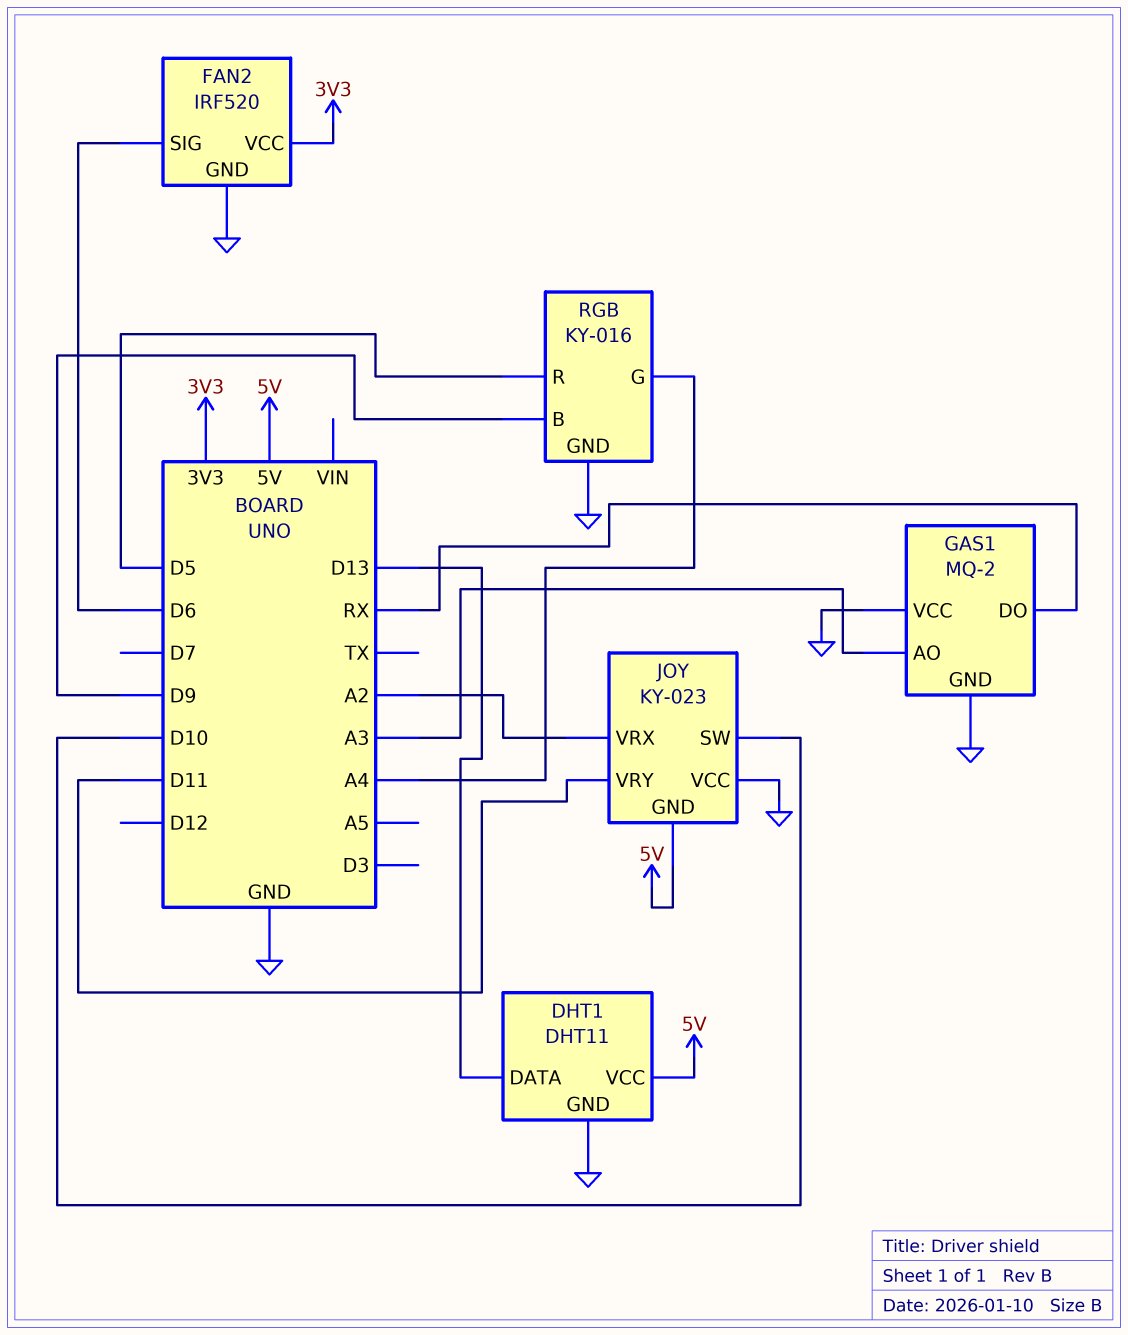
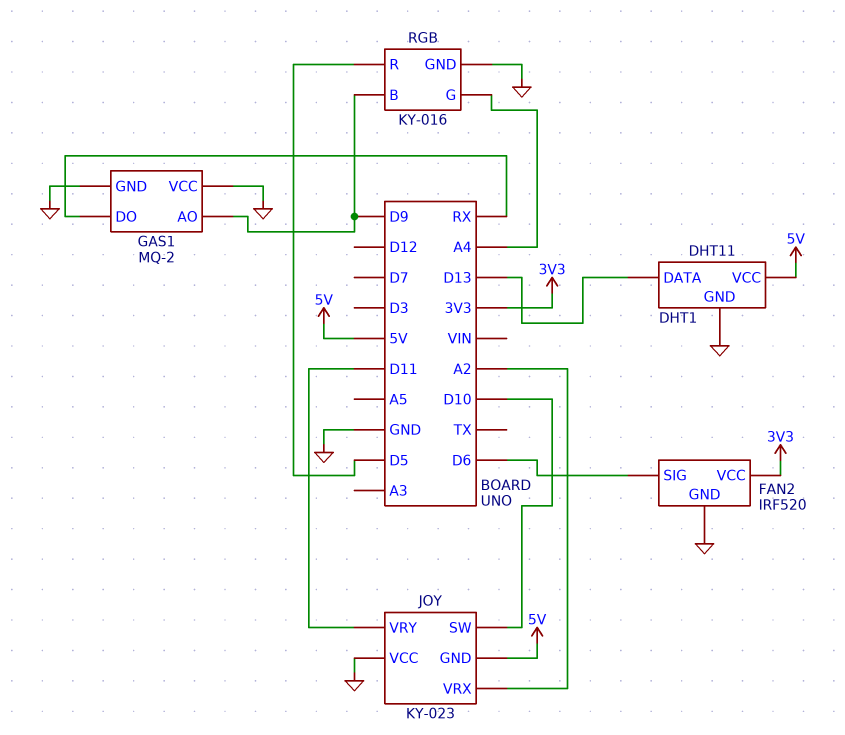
GAS1 pin AO: A3 -> D9

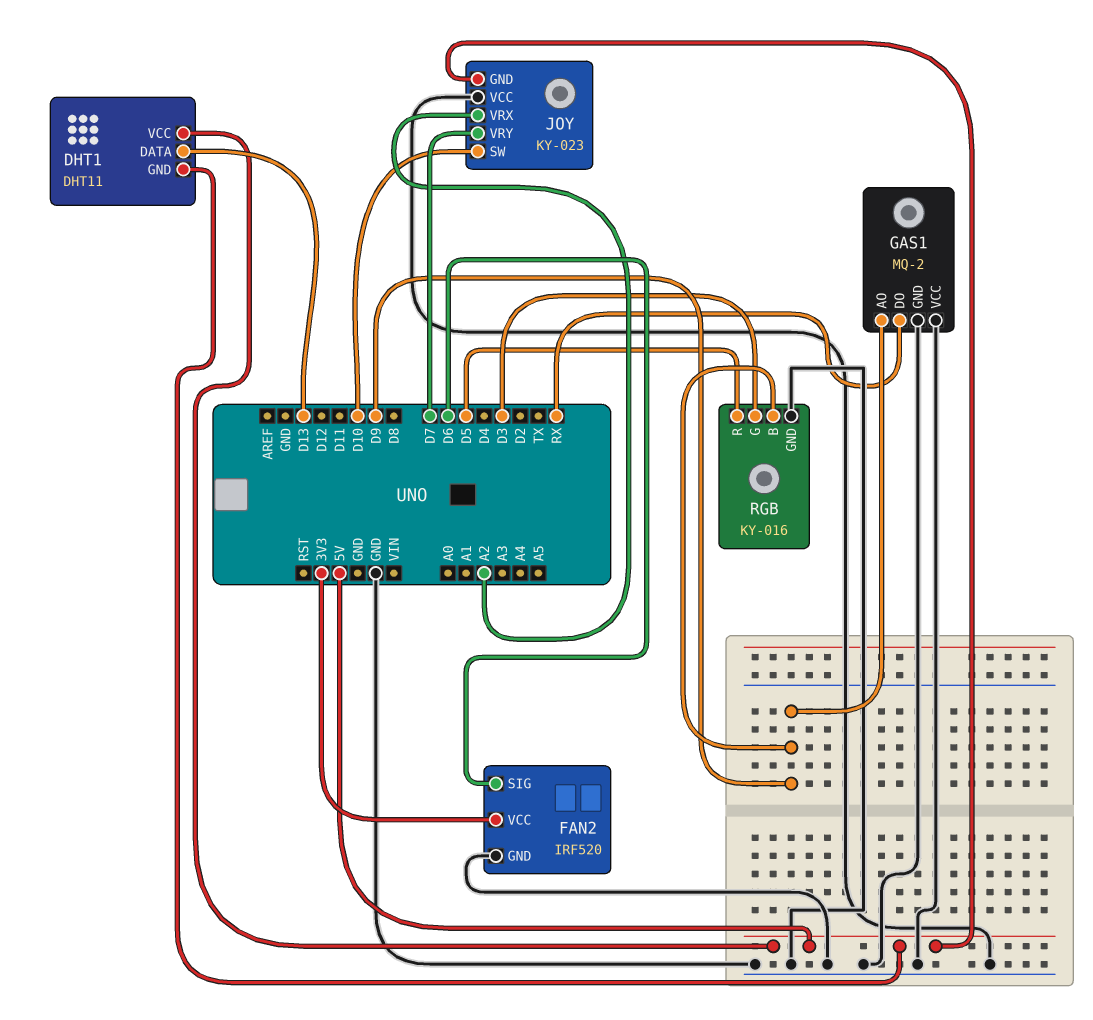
DHT1 pin GND: GND -> 5V
JOY pin VRY: D11 -> D7
RGB pin G: A4 -> D3

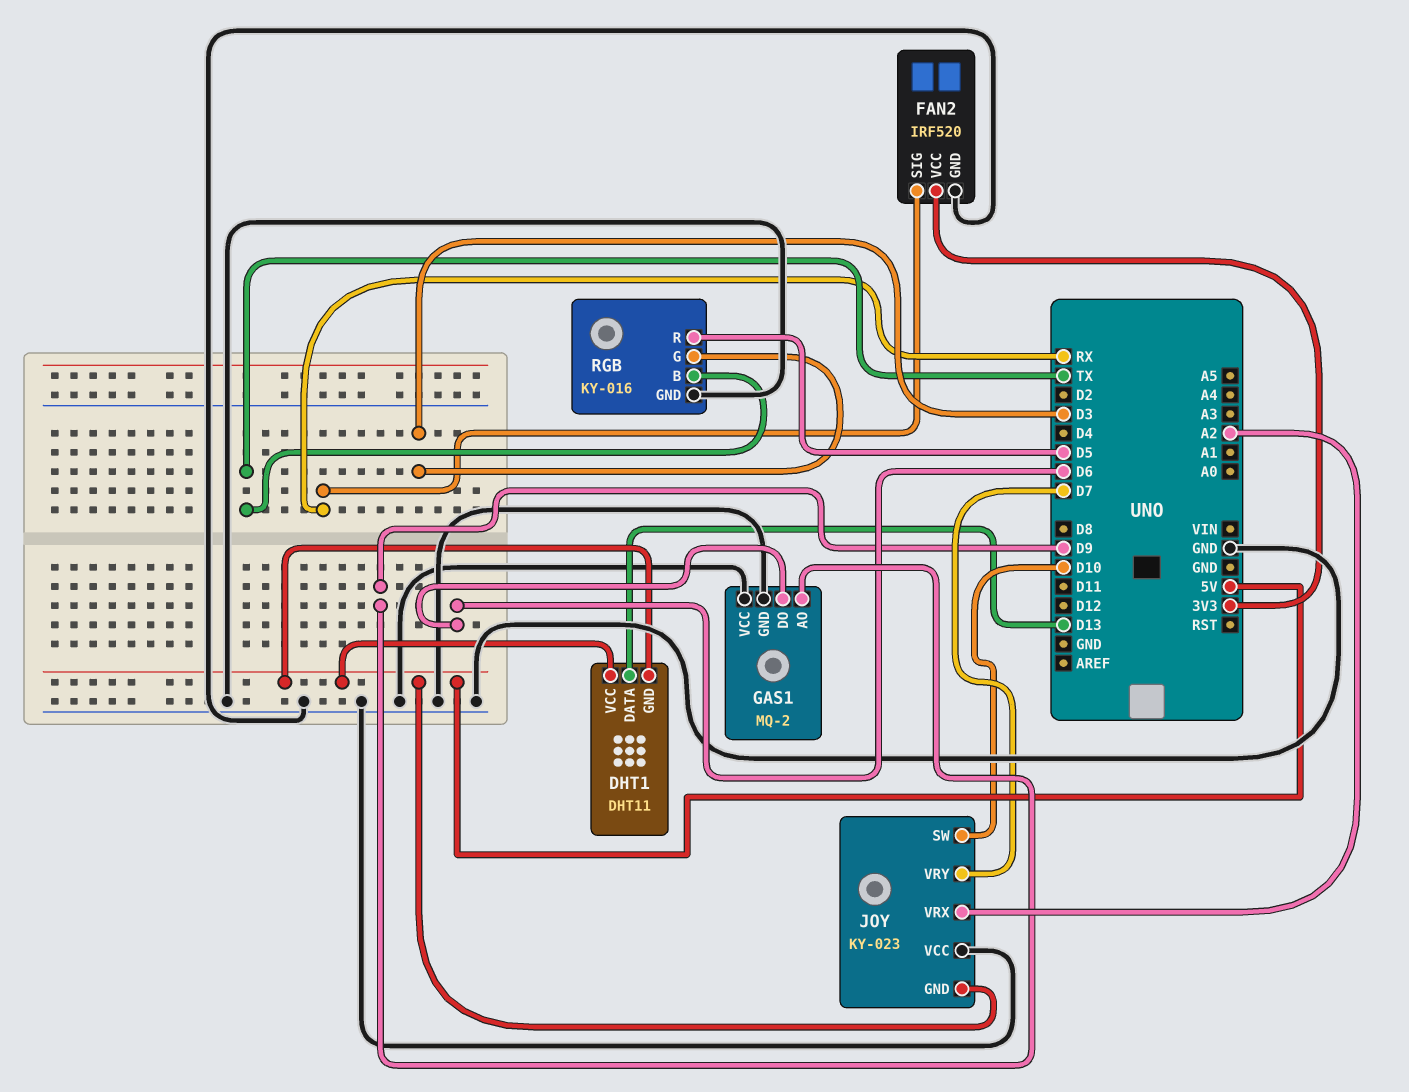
FAN2 pin SIG: D6 -> RX
GAS1 pin DO: RX -> D6
RGB pin B: D9 -> TX

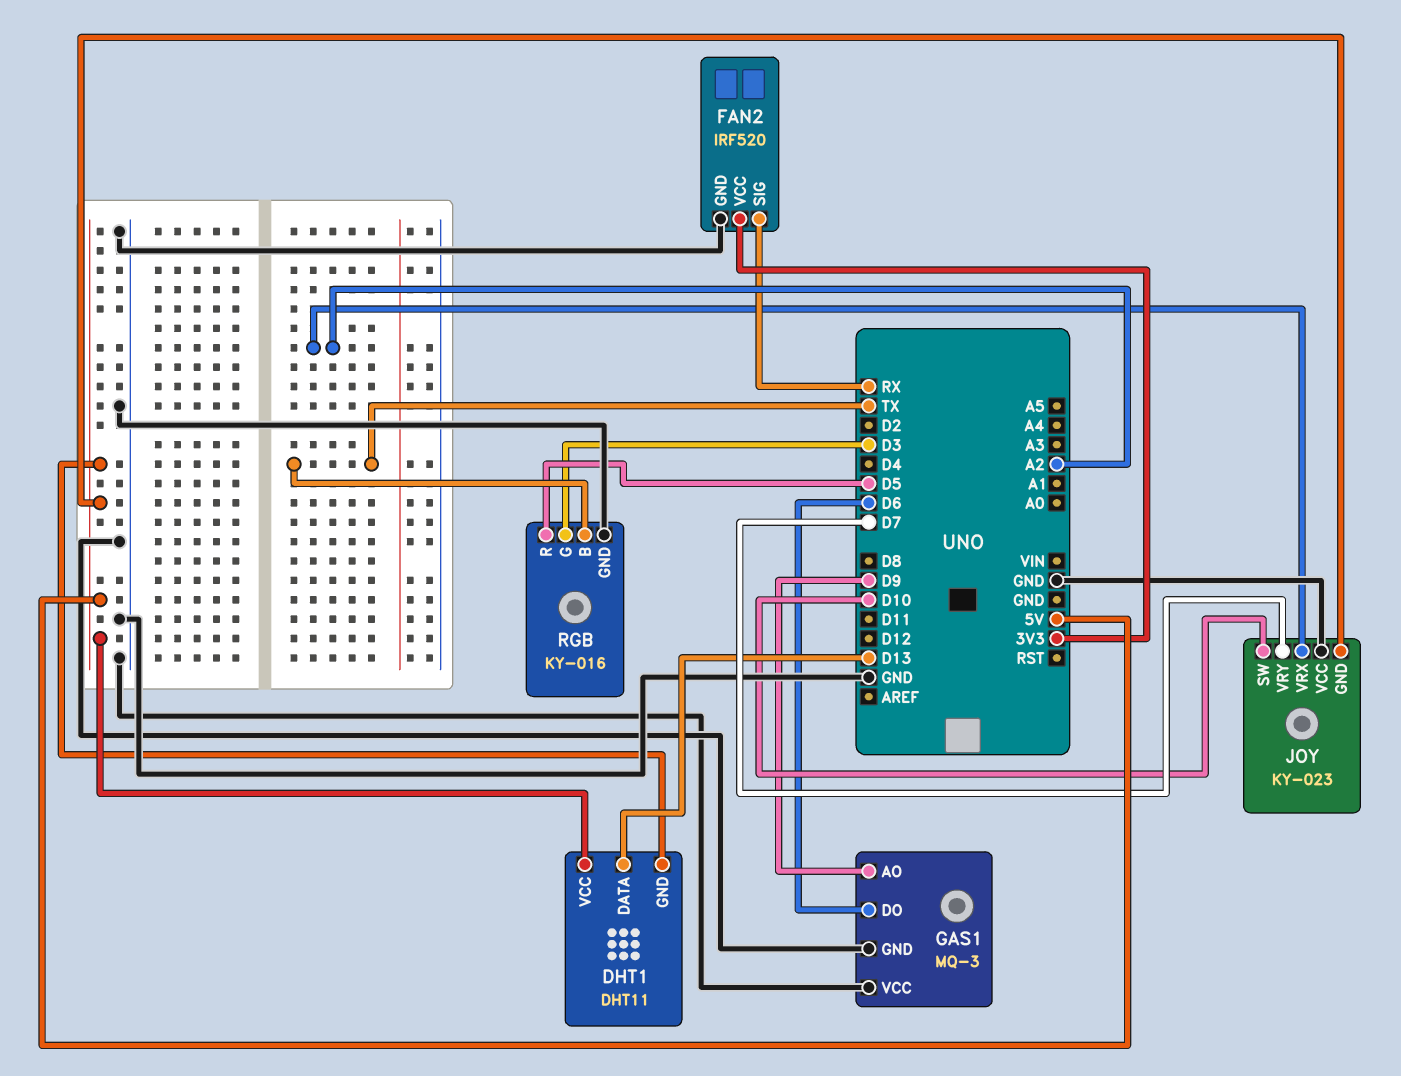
GAS1: MQ-2 -> MQ-3

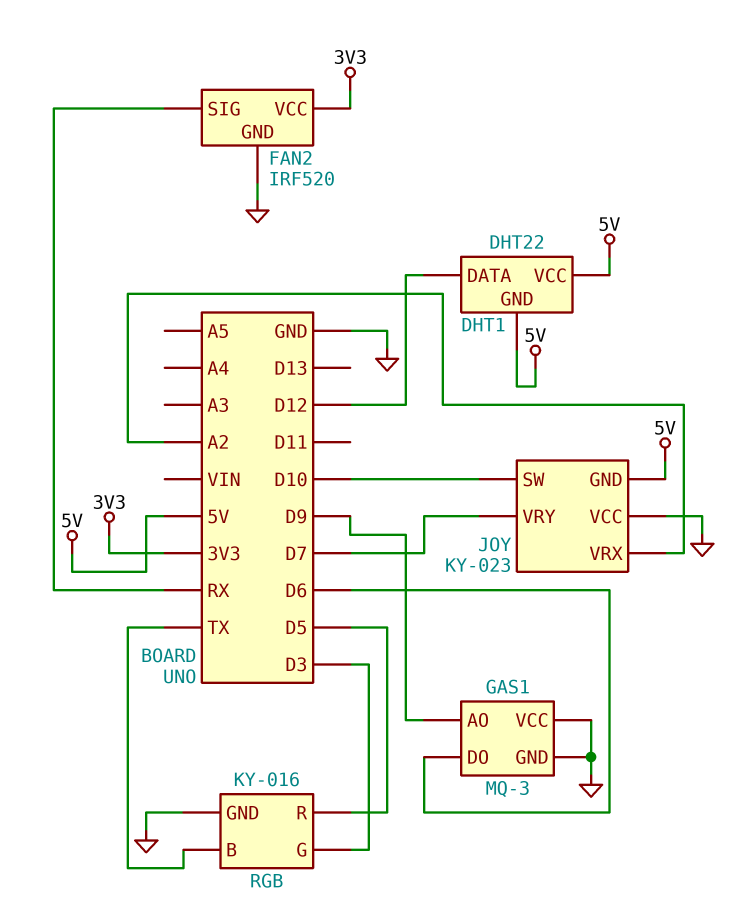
DHT1: DHT11 -> DHT22
DHT1 pin DATA: D13 -> D12

